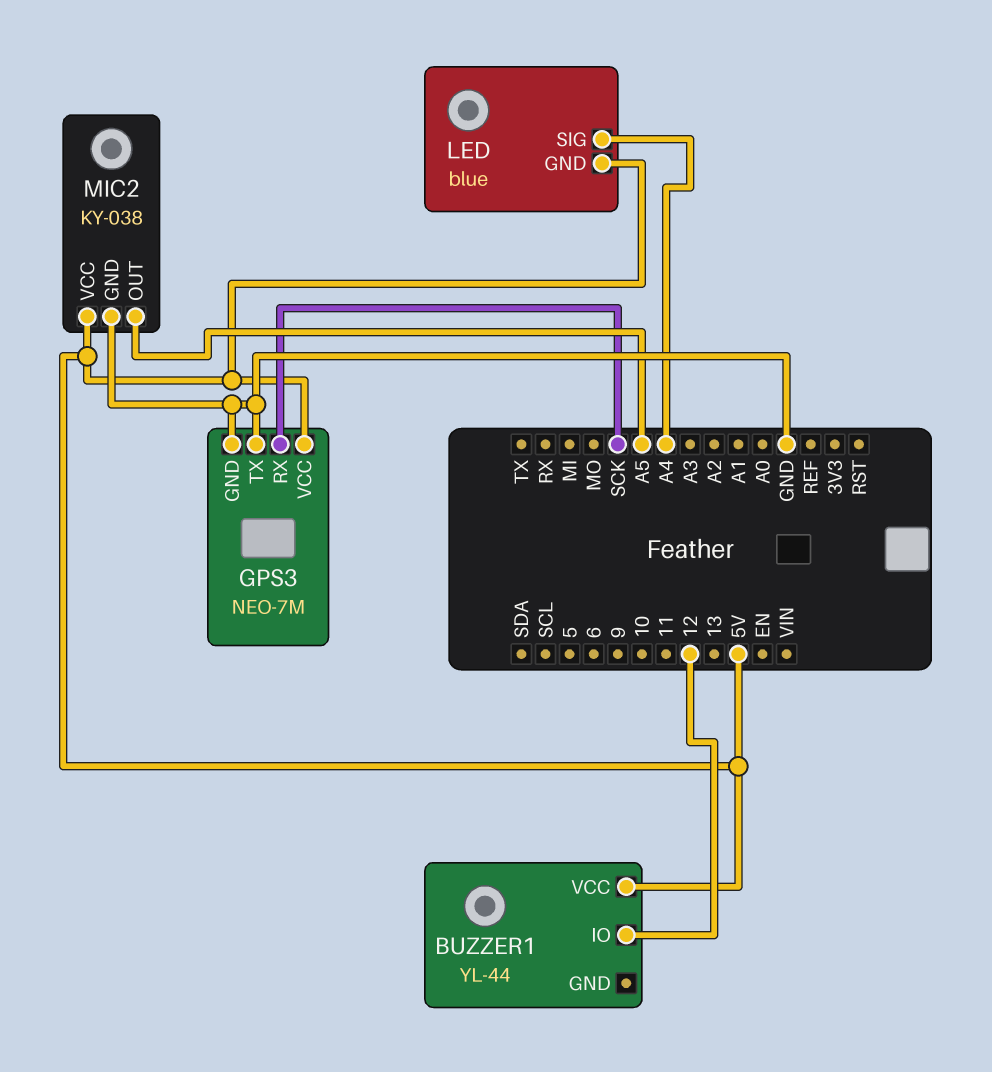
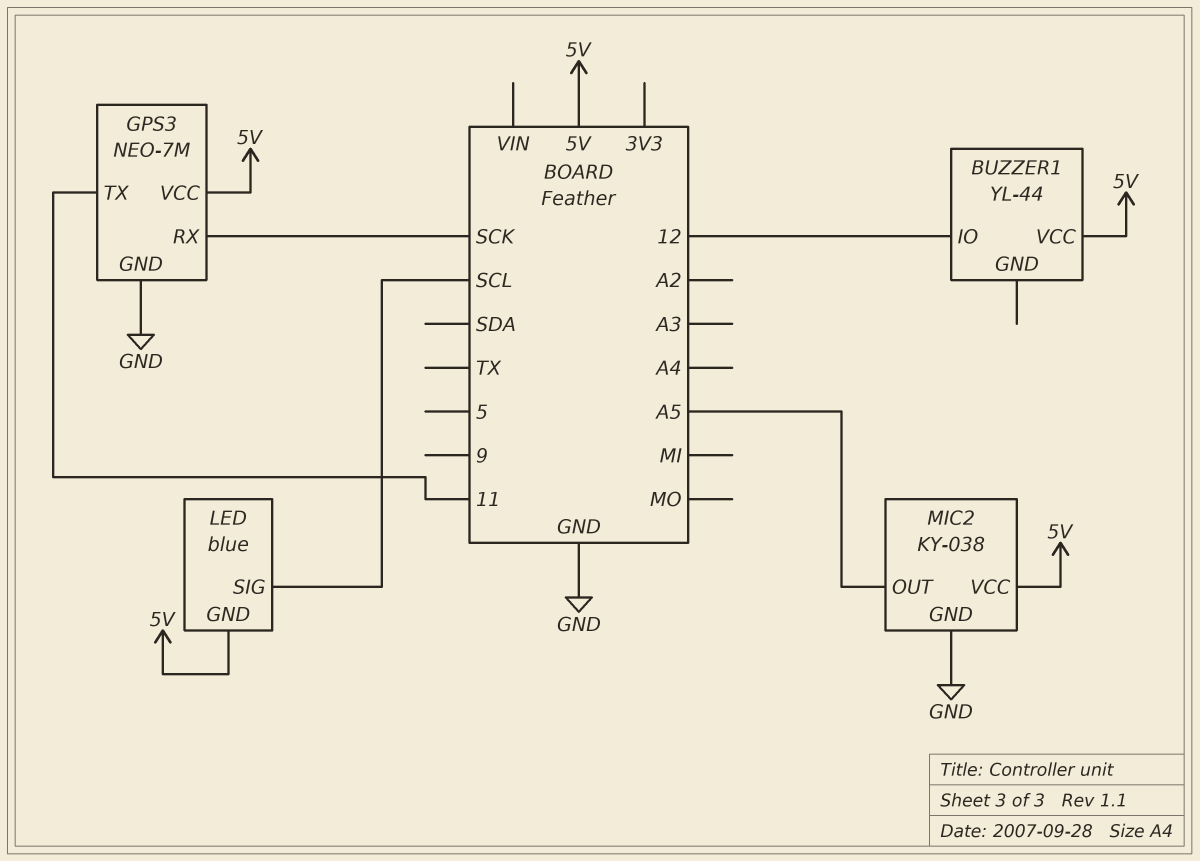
GPS3 pin TX: GND -> 11
LED pin SIG: A4 -> SCL

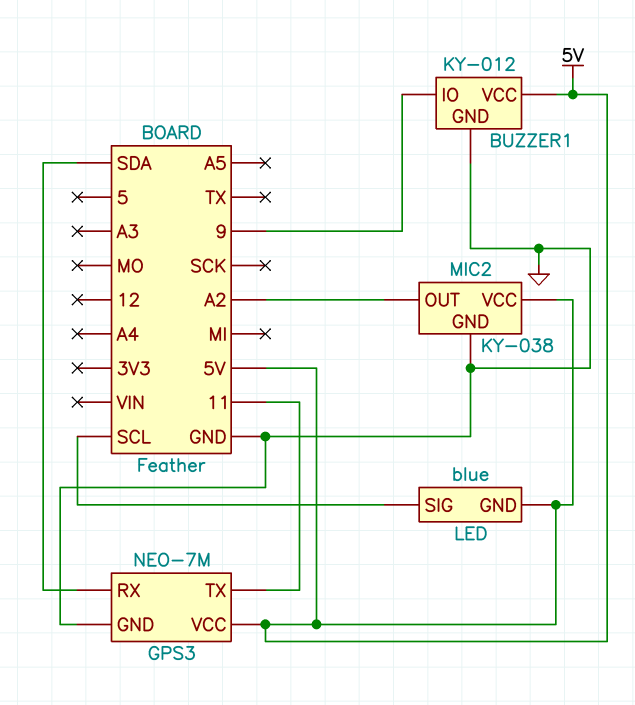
BUZZER1: YL-44 -> KY-012
BUZZER1 pin GND: none -> GND
BUZZER1 pin IO: 12 -> 9
GPS3 pin RX: SCK -> SDA
MIC2 pin OUT: A5 -> A2

